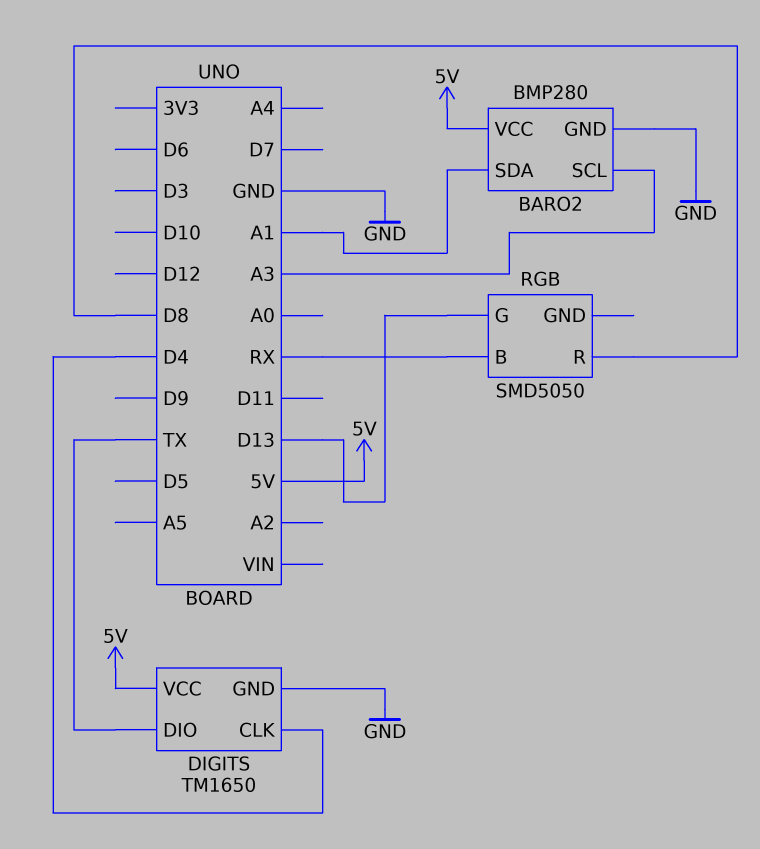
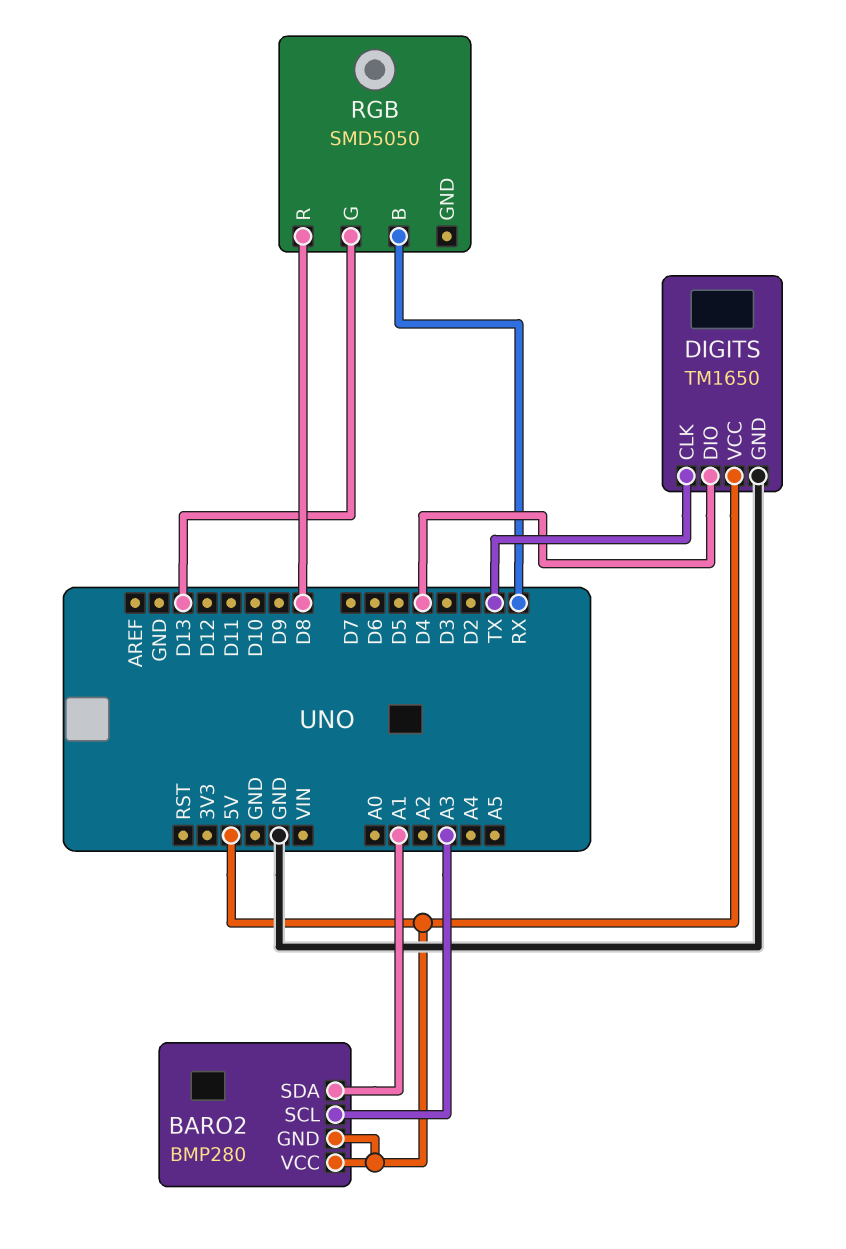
BARO2 pin GND: GND -> 5V
DIGITS pin CLK: D4 -> TX
DIGITS pin DIO: TX -> D4

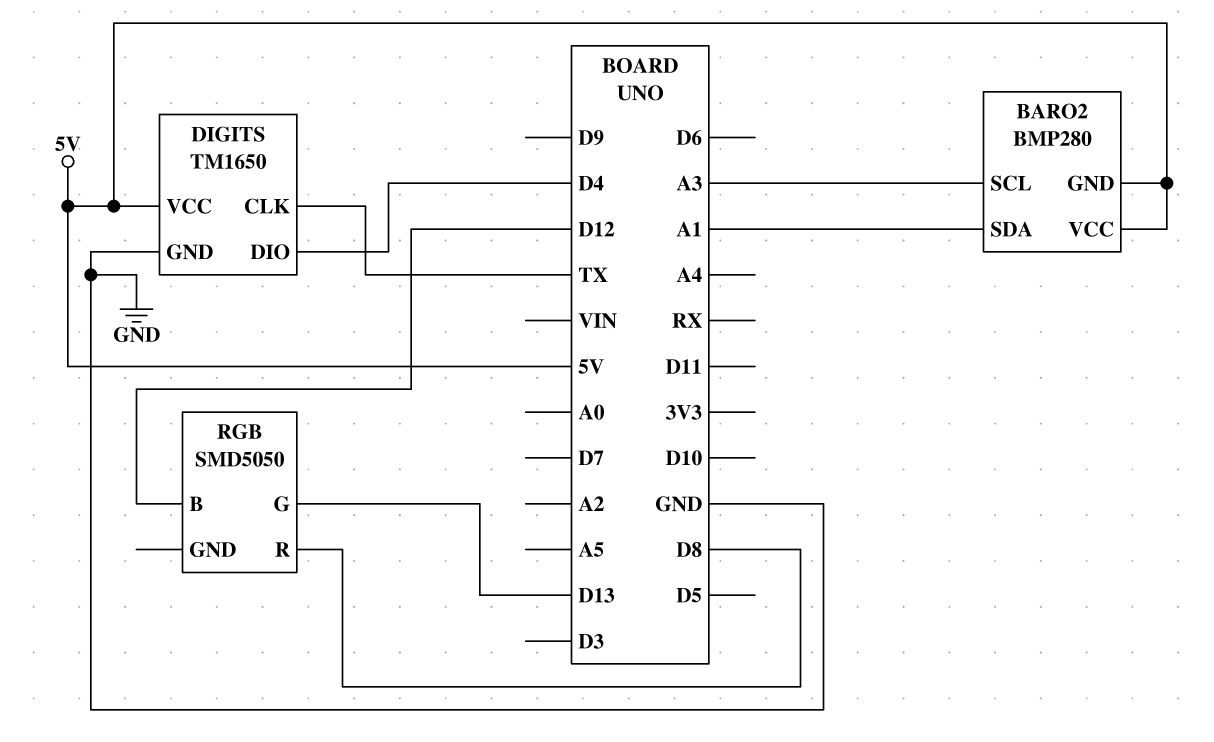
RGB pin B: RX -> D12

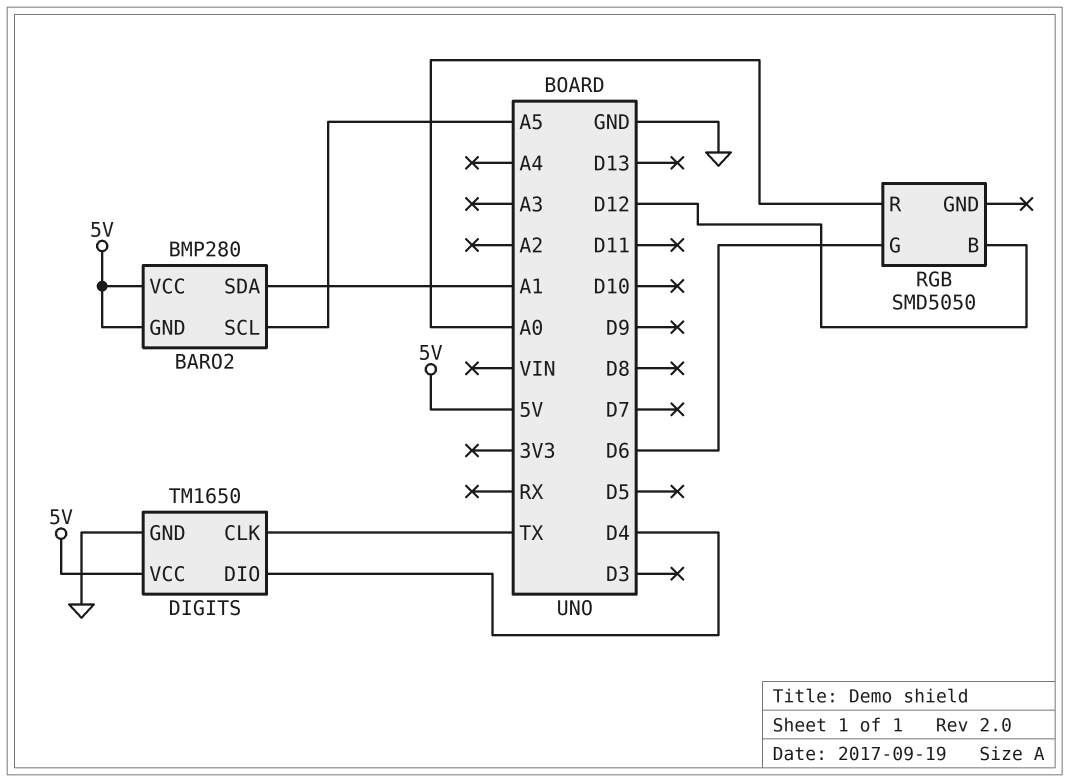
BARO2 pin SCL: A3 -> A5
RGB pin G: D13 -> D6
RGB pin R: D8 -> A0

